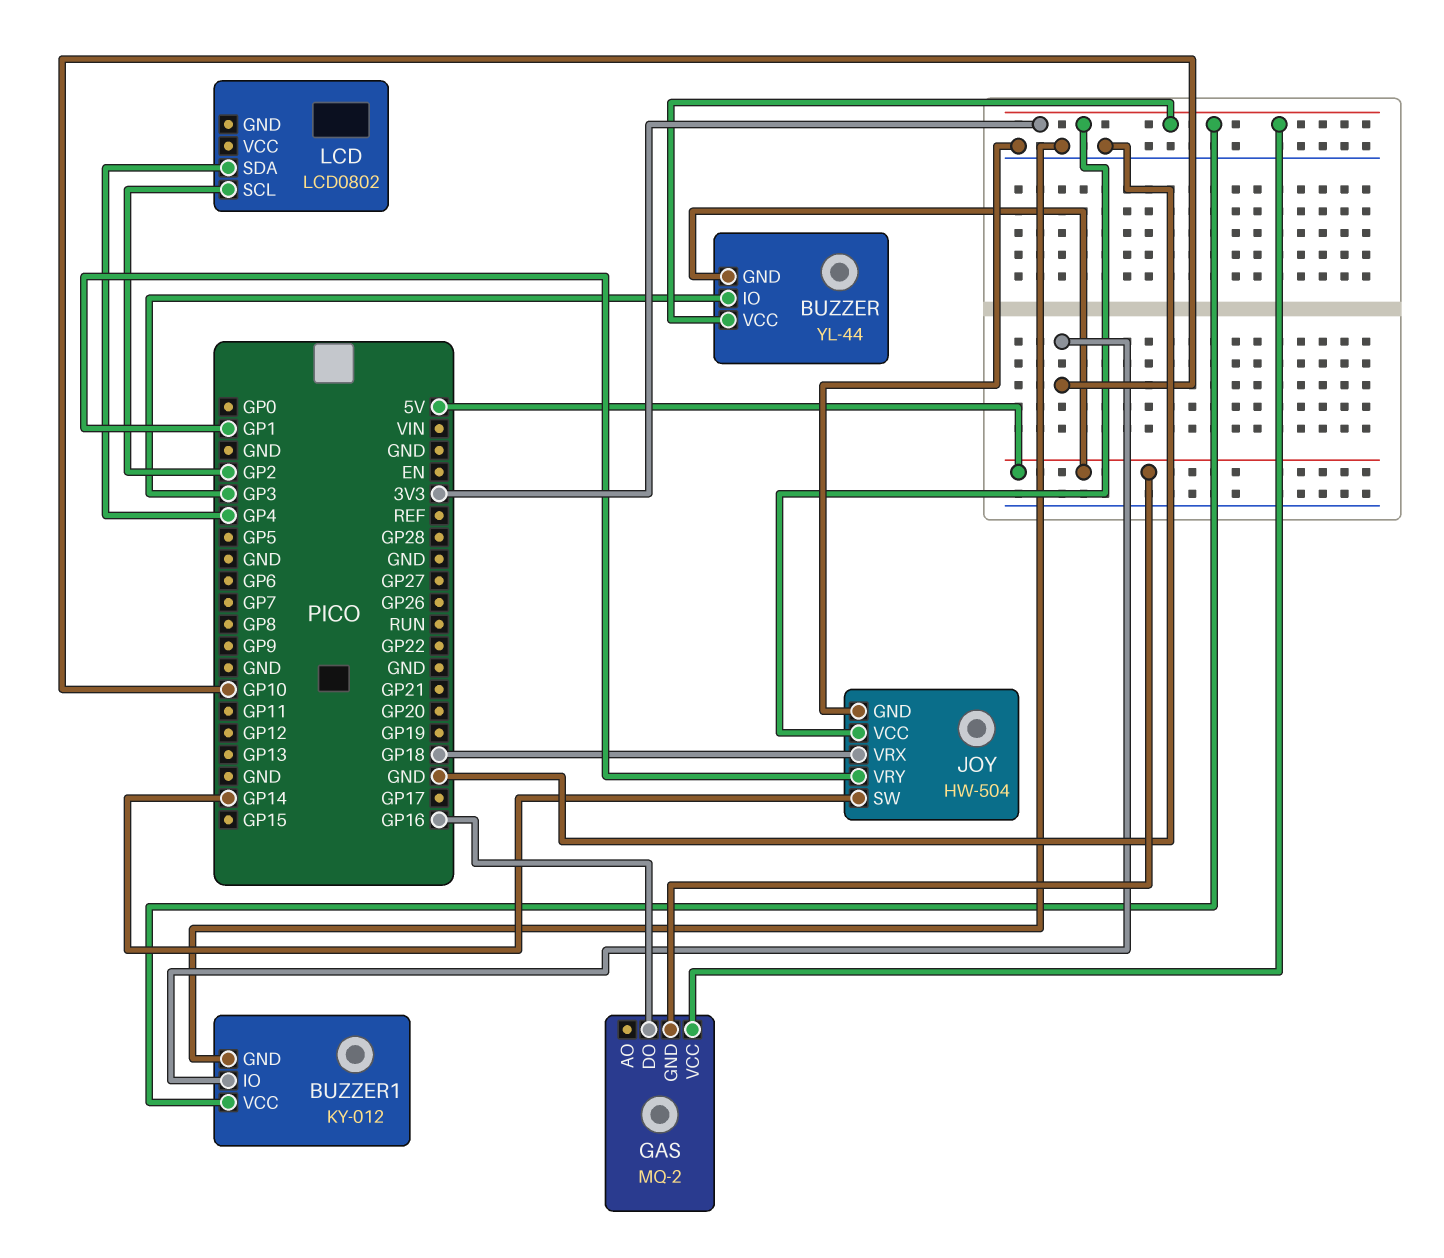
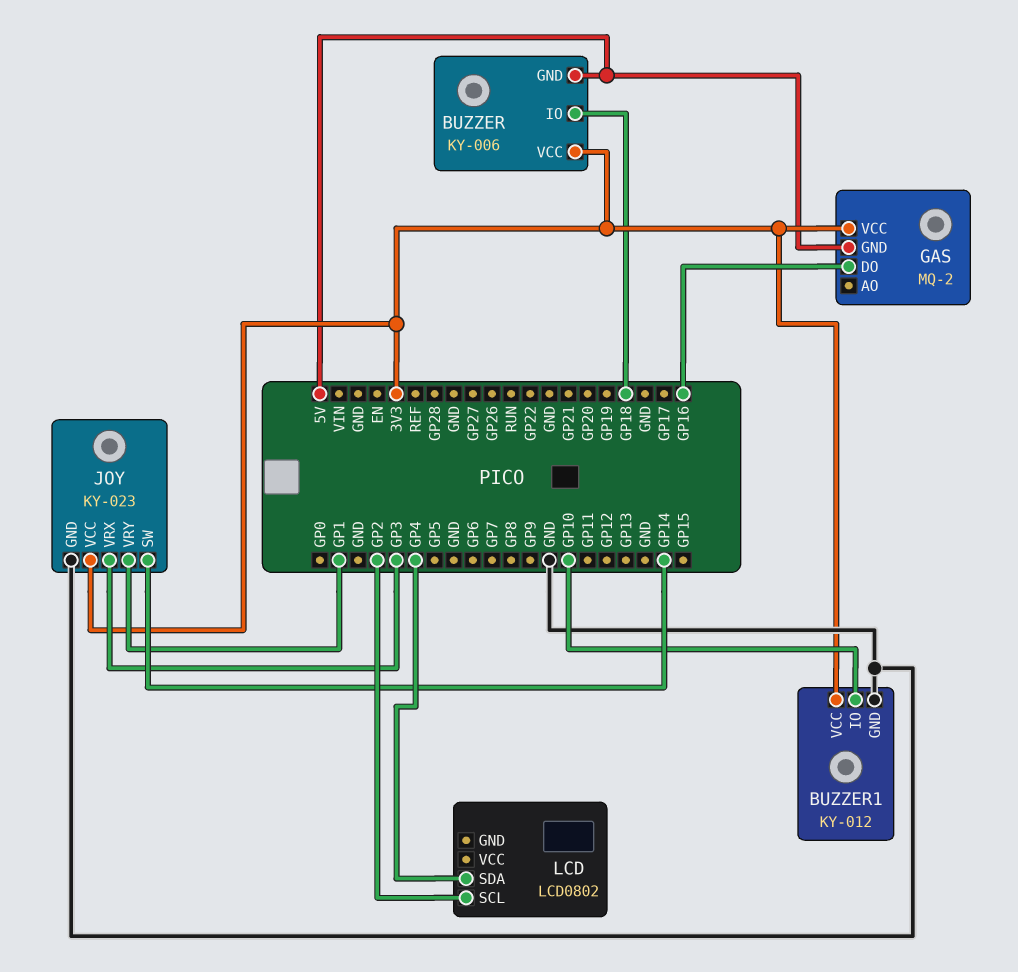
BUZZER: YL-44 -> KY-006
BUZZER pin IO: GP3 -> GP18
JOY: HW-504 -> KY-023
JOY pin VRX: GP18 -> GP3

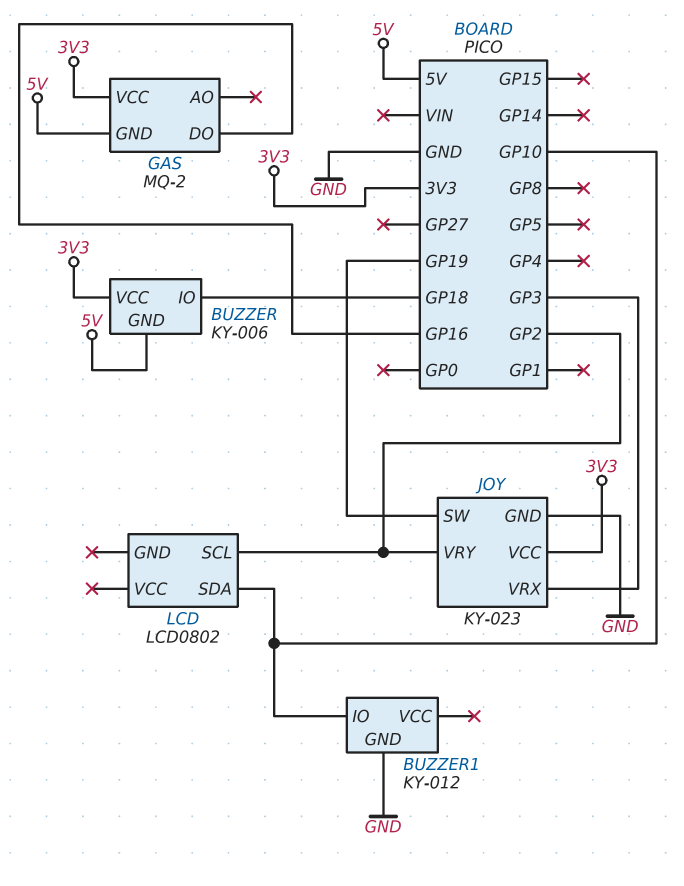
BUZZER1 pin VCC: 3V3 -> none
JOY pin SW: GP14 -> GP19
JOY pin VRY: GP1 -> GP2
LCD pin SDA: GP4 -> GP10

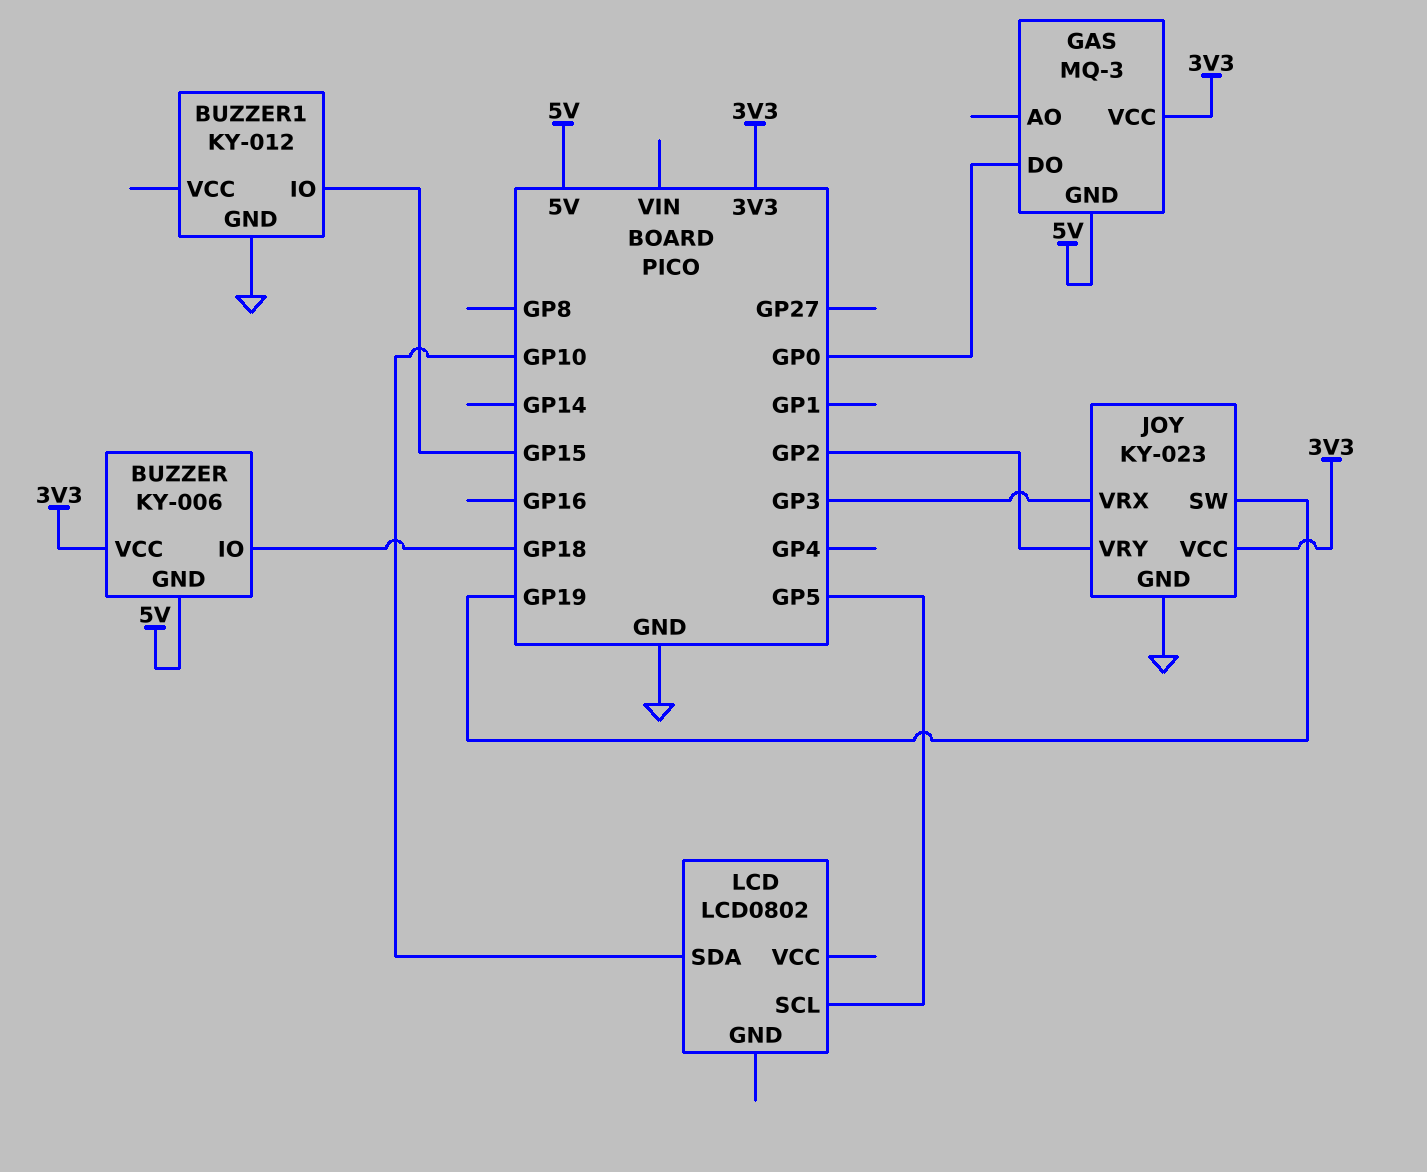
BUZZER1 pin IO: GP10 -> GP15
GAS: MQ-2 -> MQ-3
GAS pin DO: GP16 -> GP0
LCD pin SCL: GP2 -> GP5

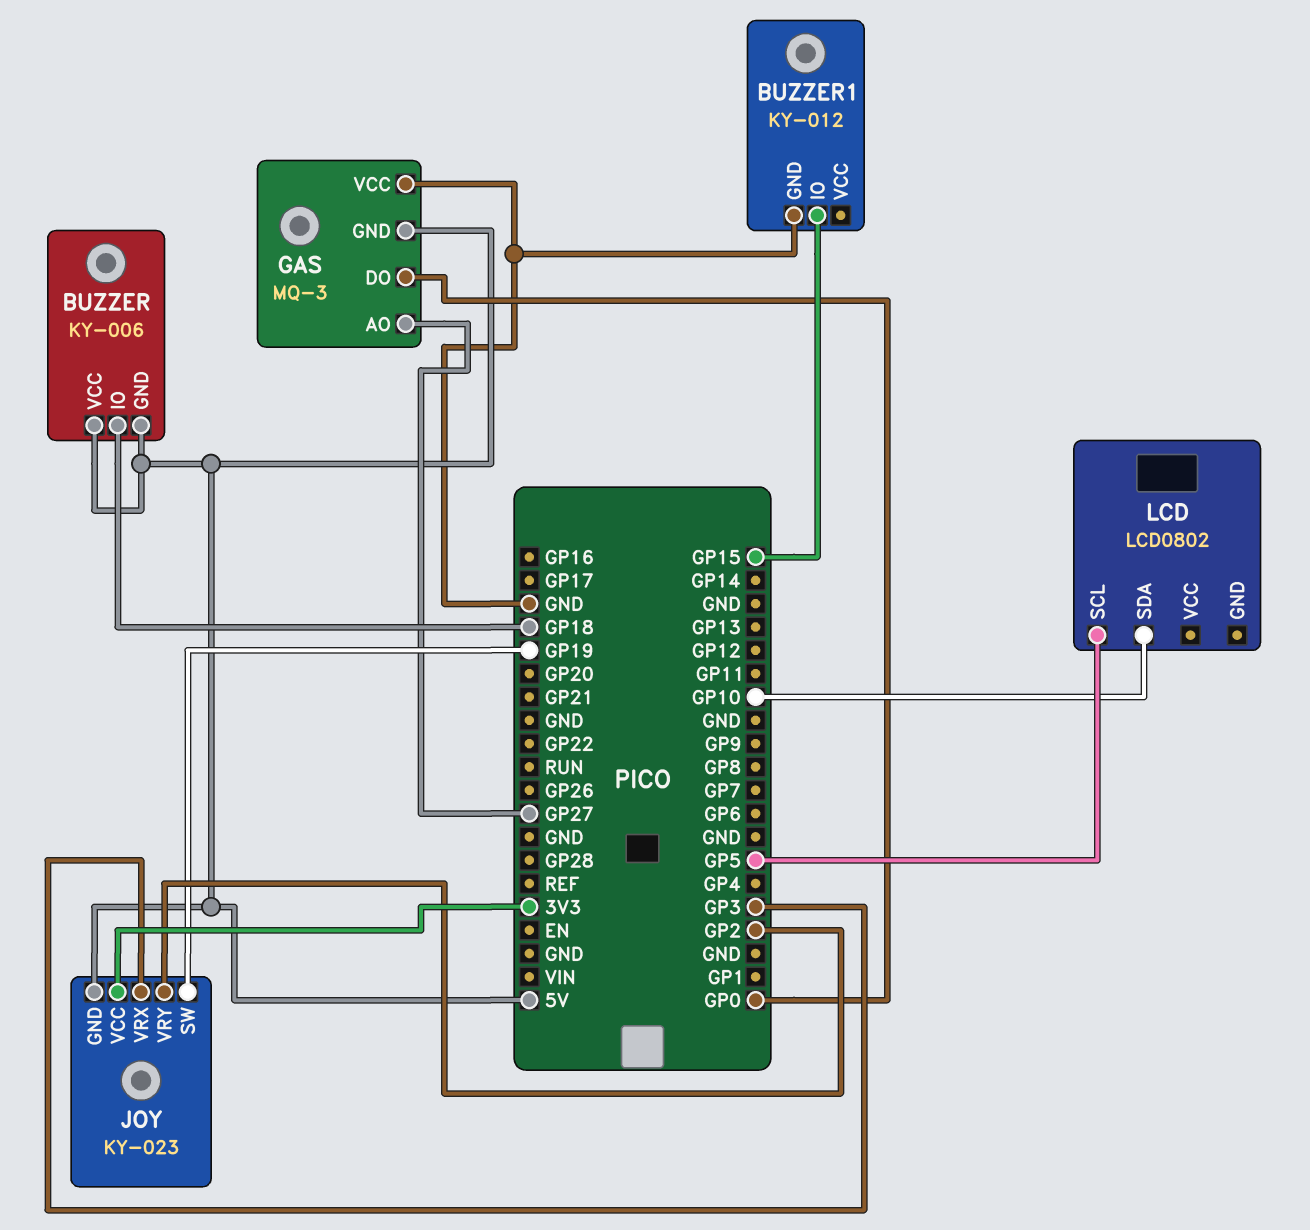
BUZZER pin VCC: 3V3 -> 5V
GAS pin AO: none -> GP27
GAS pin VCC: 3V3 -> GND
JOY pin GND: GND -> 5V

